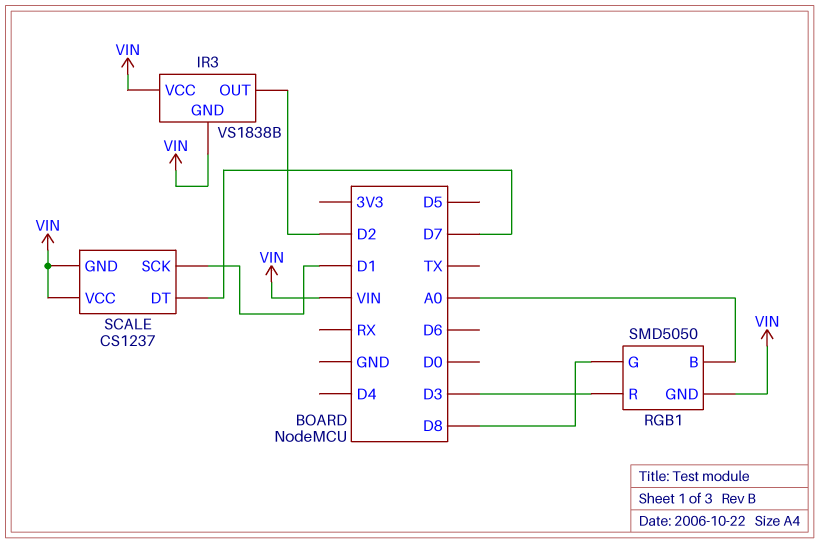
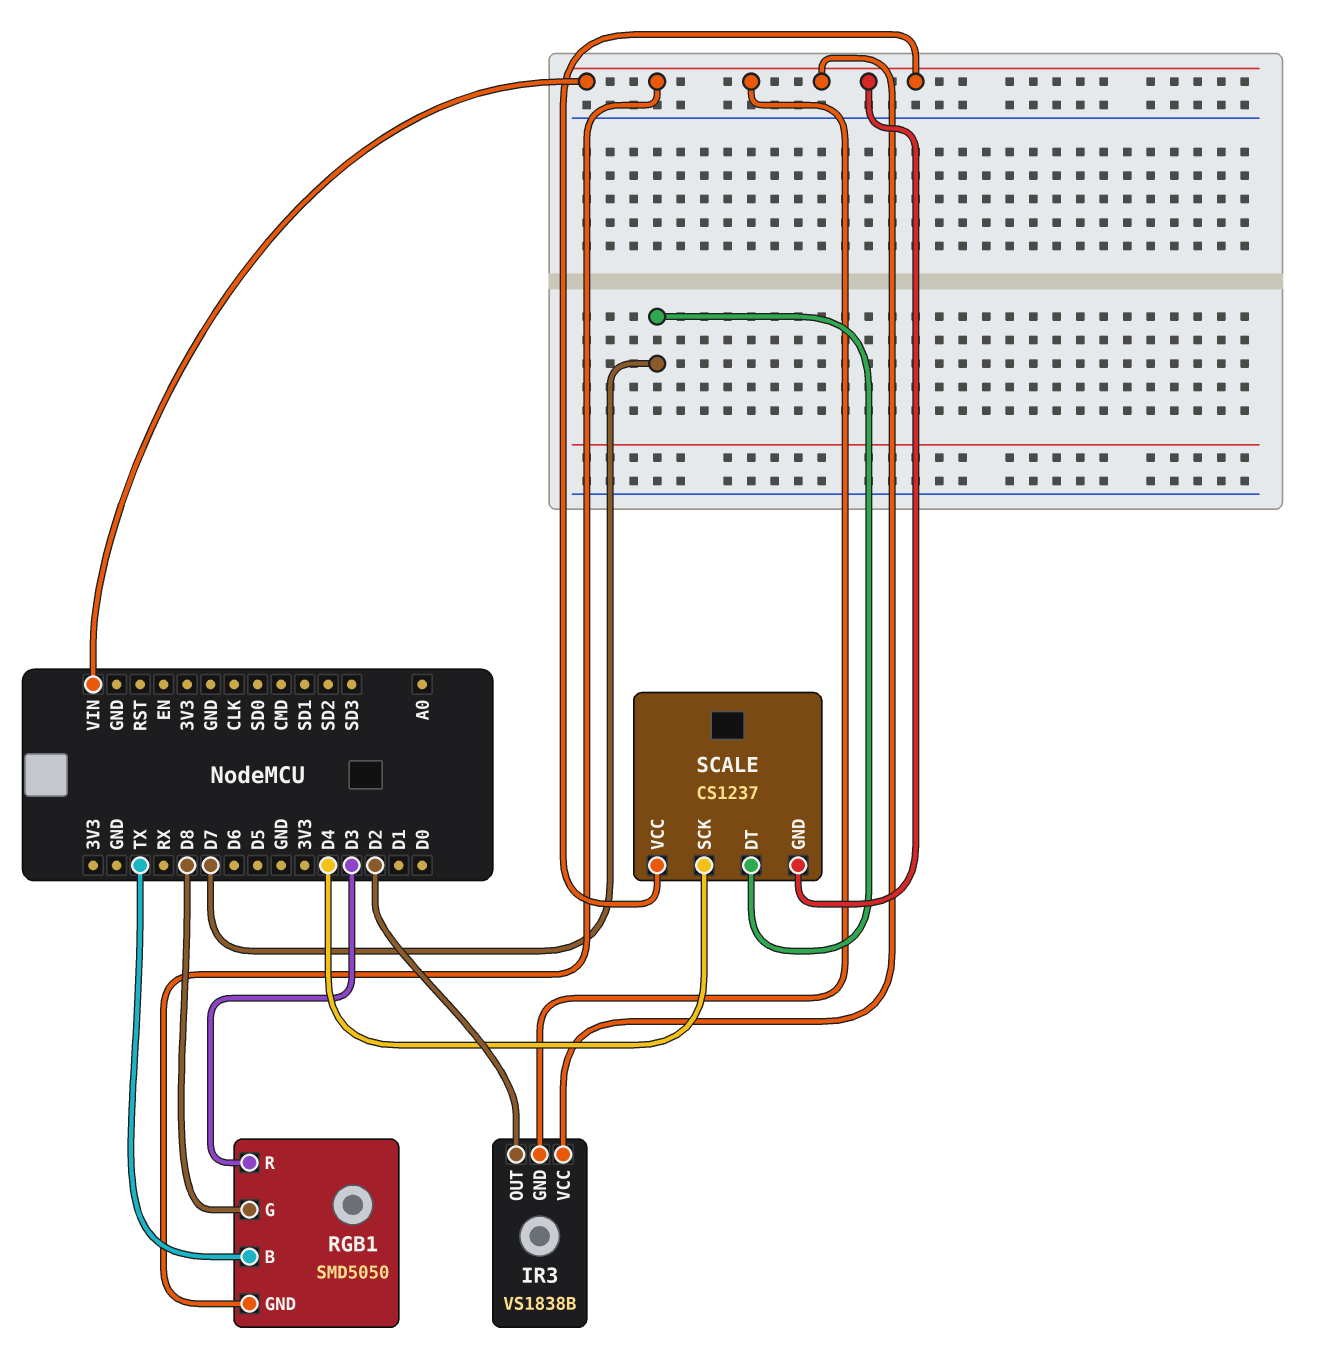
RGB1 pin B: A0 -> TX
SCALE pin SCK: D1 -> D4

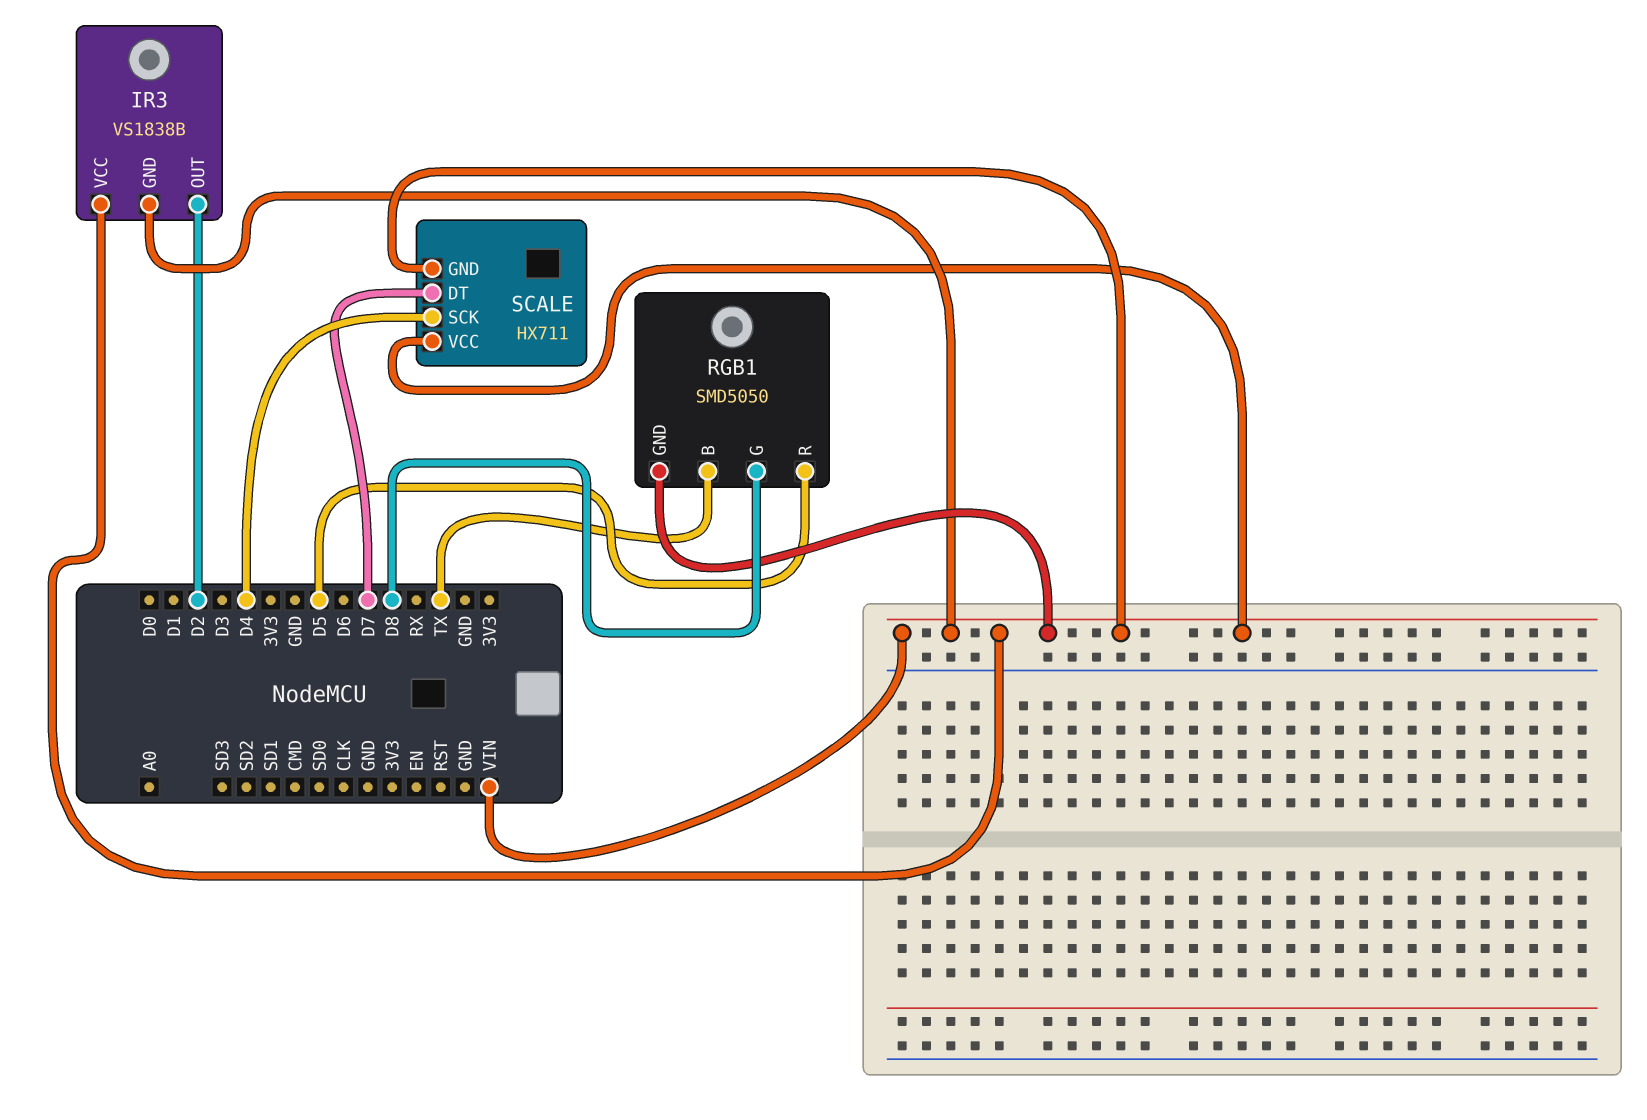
RGB1 pin R: D3 -> D5
SCALE: CS1237 -> HX711

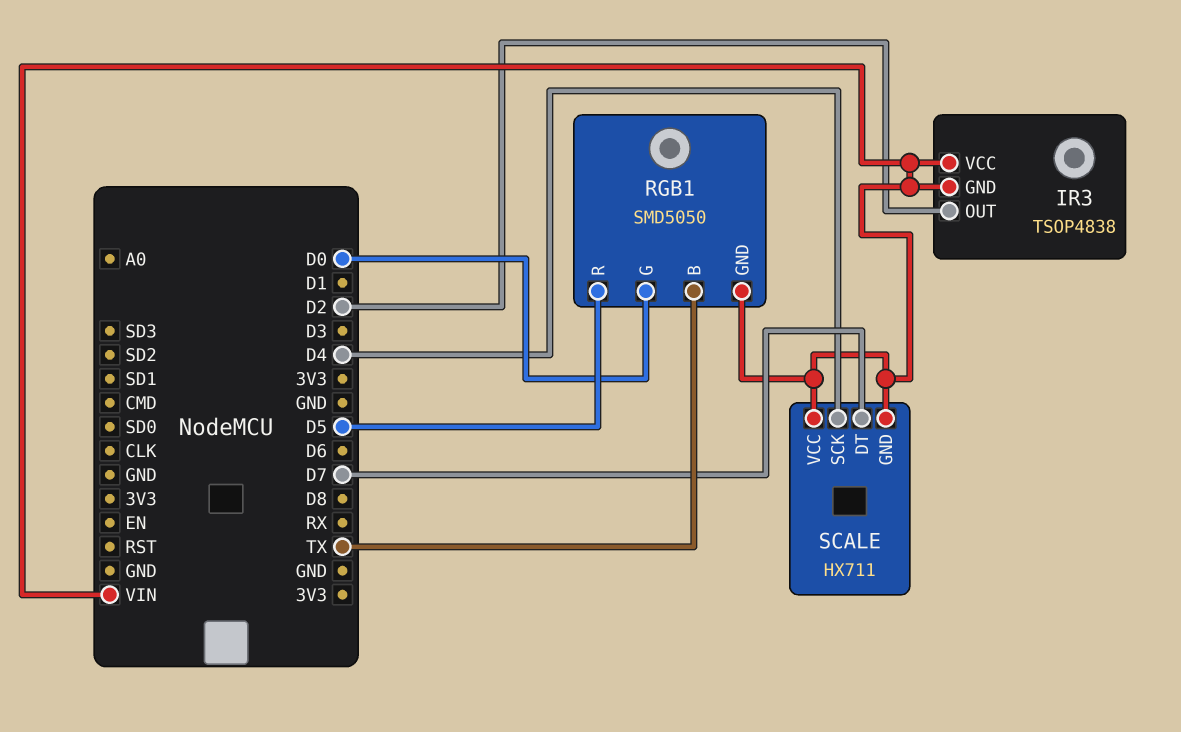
IR3: VS1838B -> TSOP4838
RGB1 pin G: D8 -> D0

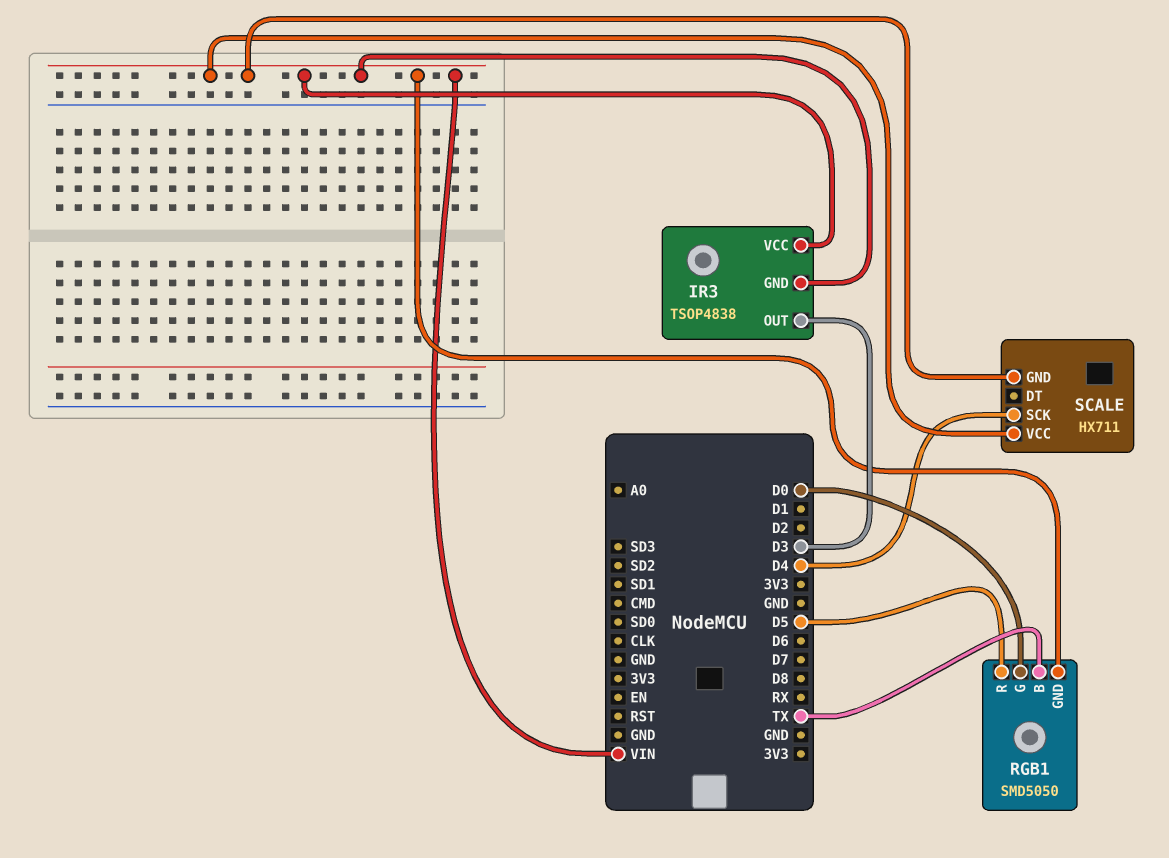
IR3 pin OUT: D2 -> D3
SCALE pin DT: D7 -> none

